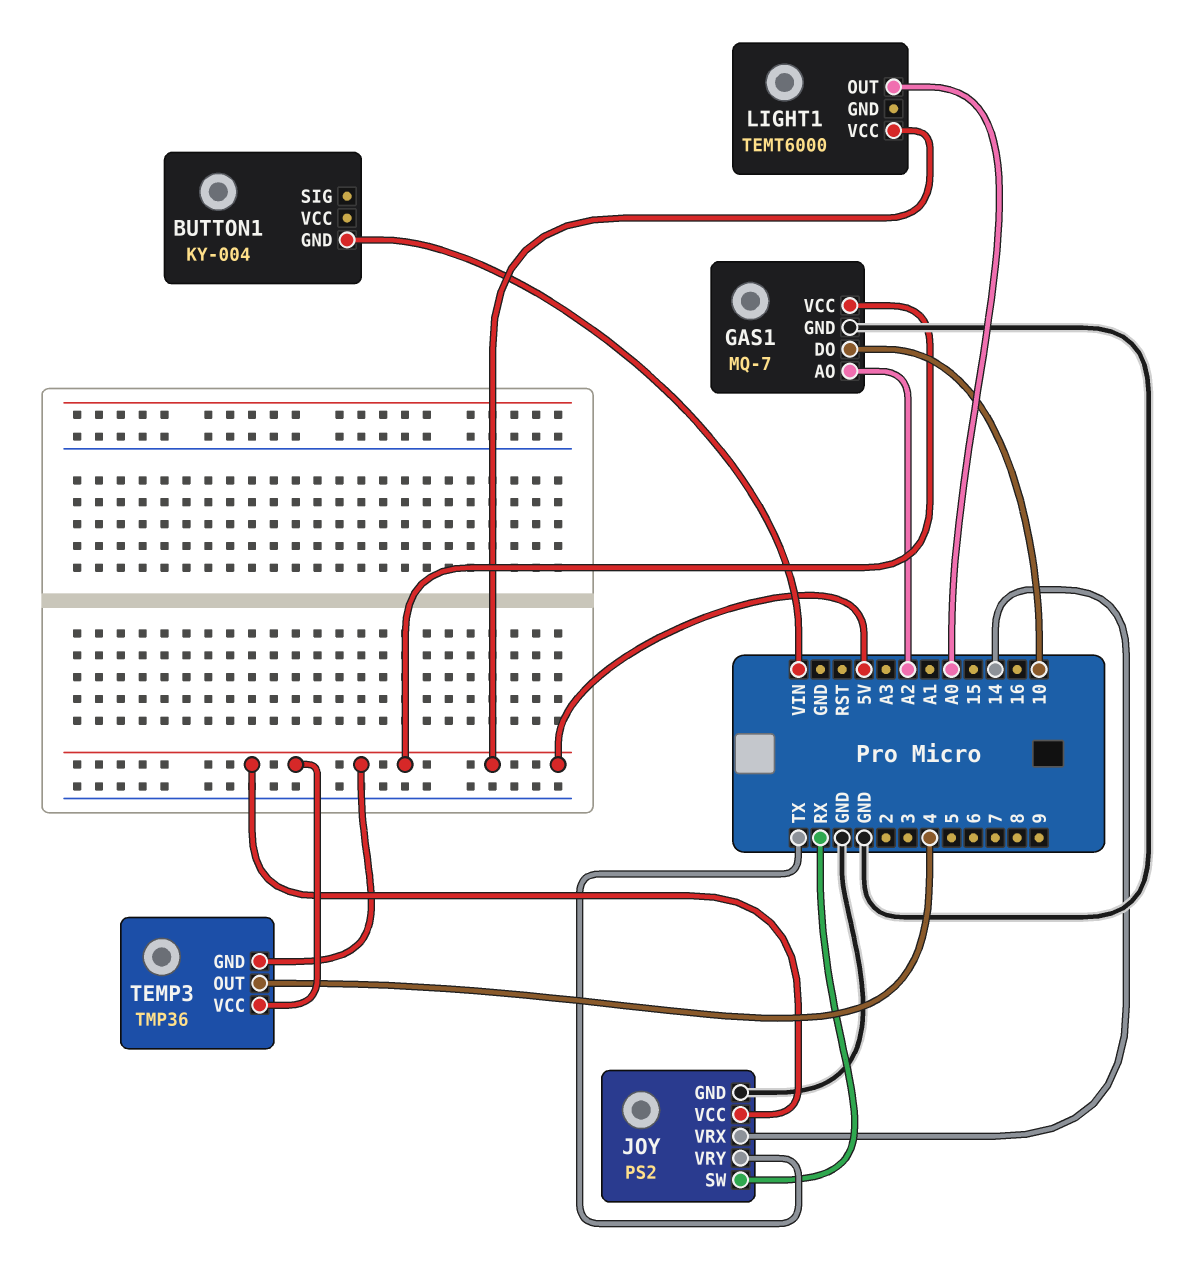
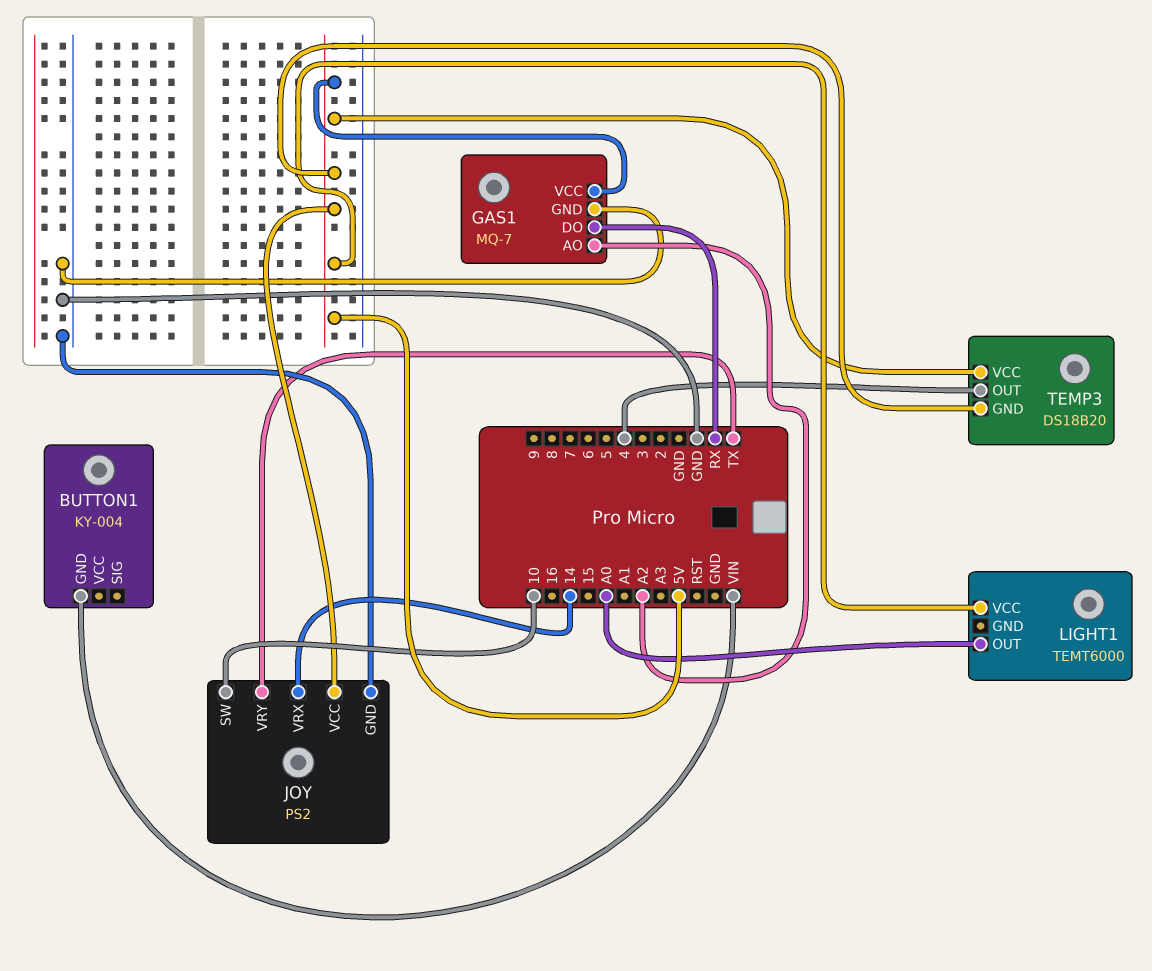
GAS1 pin DO: 10 -> RX
JOY pin SW: RX -> 10
TEMP3: TMP36 -> DS18B20

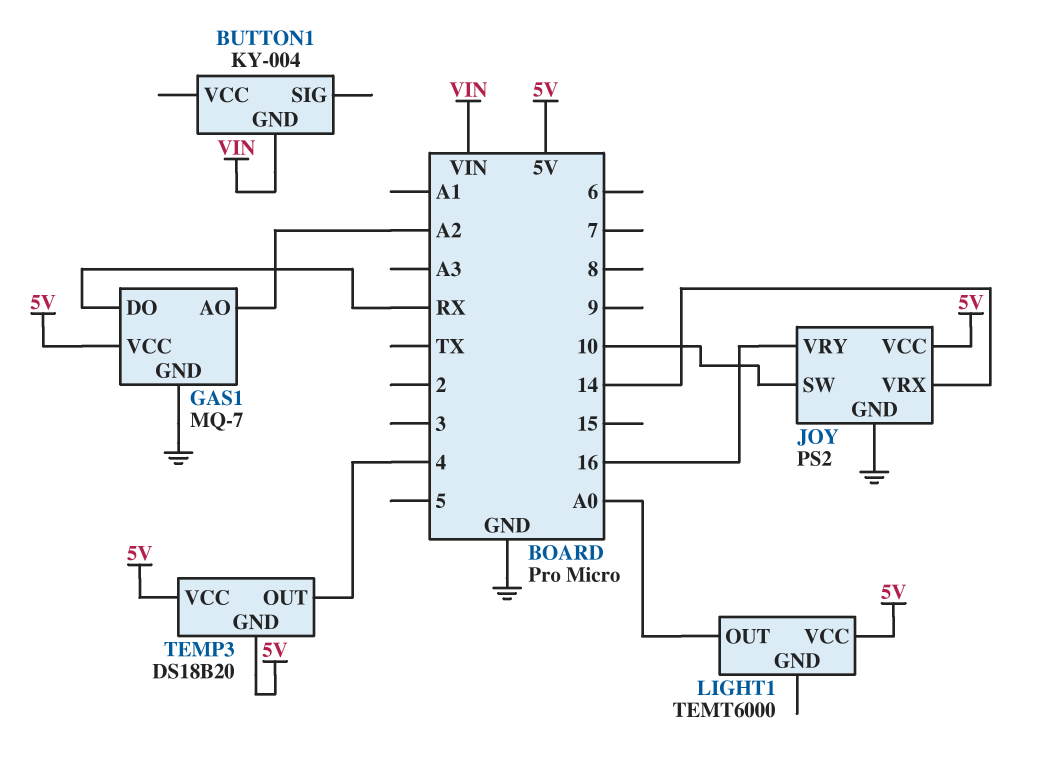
JOY pin VRY: TX -> 16

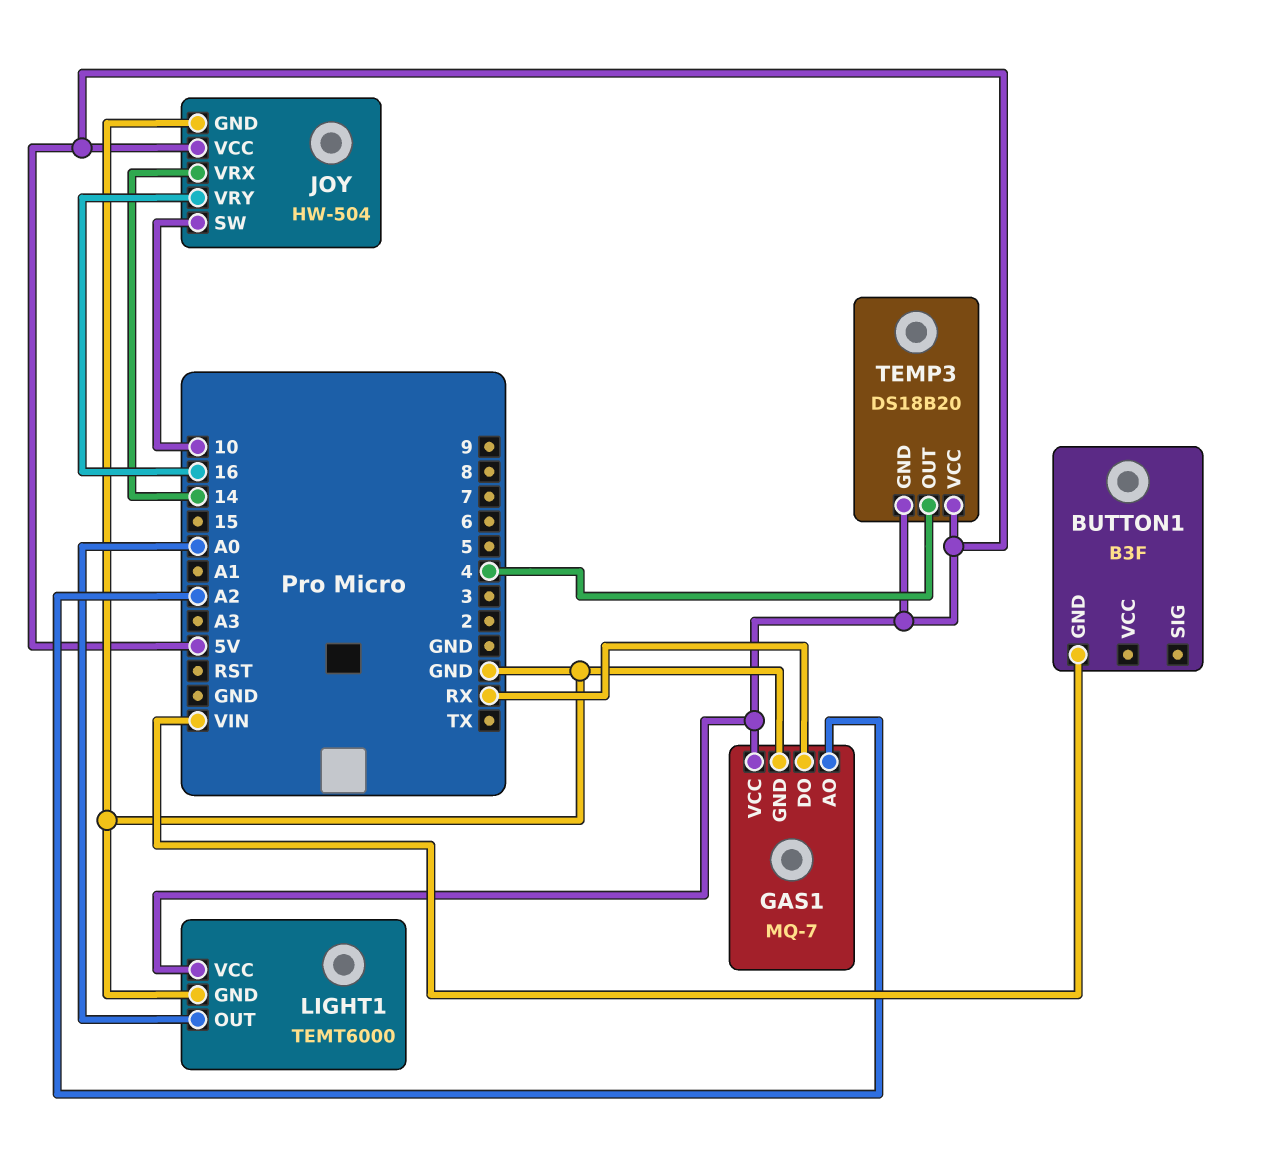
BUTTON1: KY-004 -> B3F
JOY: PS2 -> HW-504
LIGHT1 pin GND: none -> GND

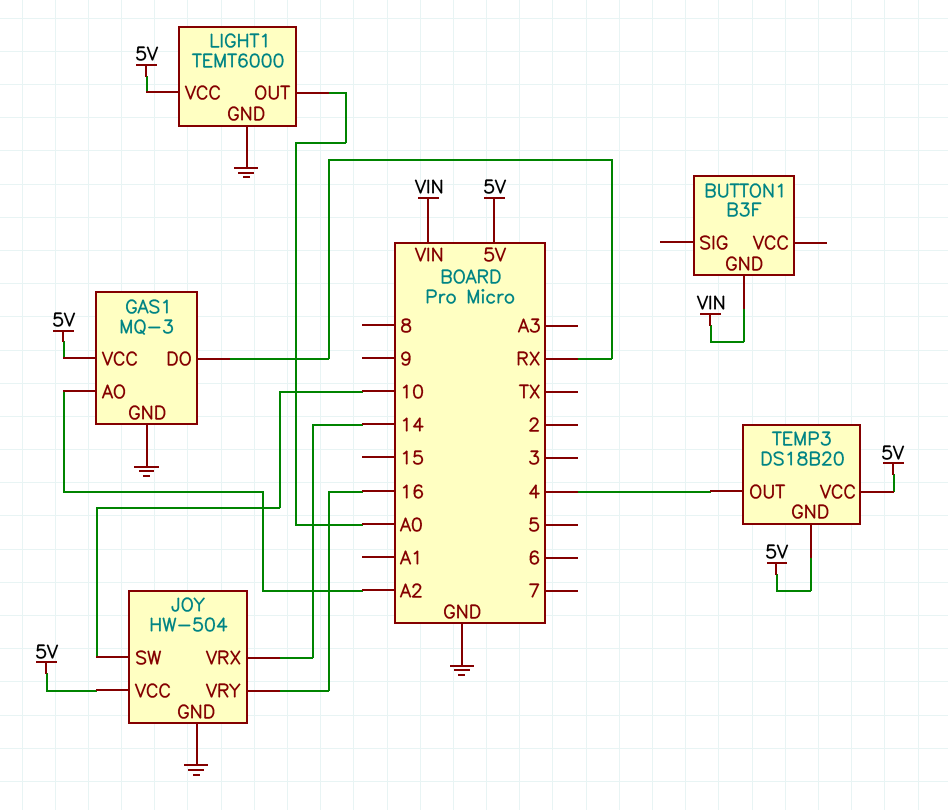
GAS1: MQ-7 -> MQ-3

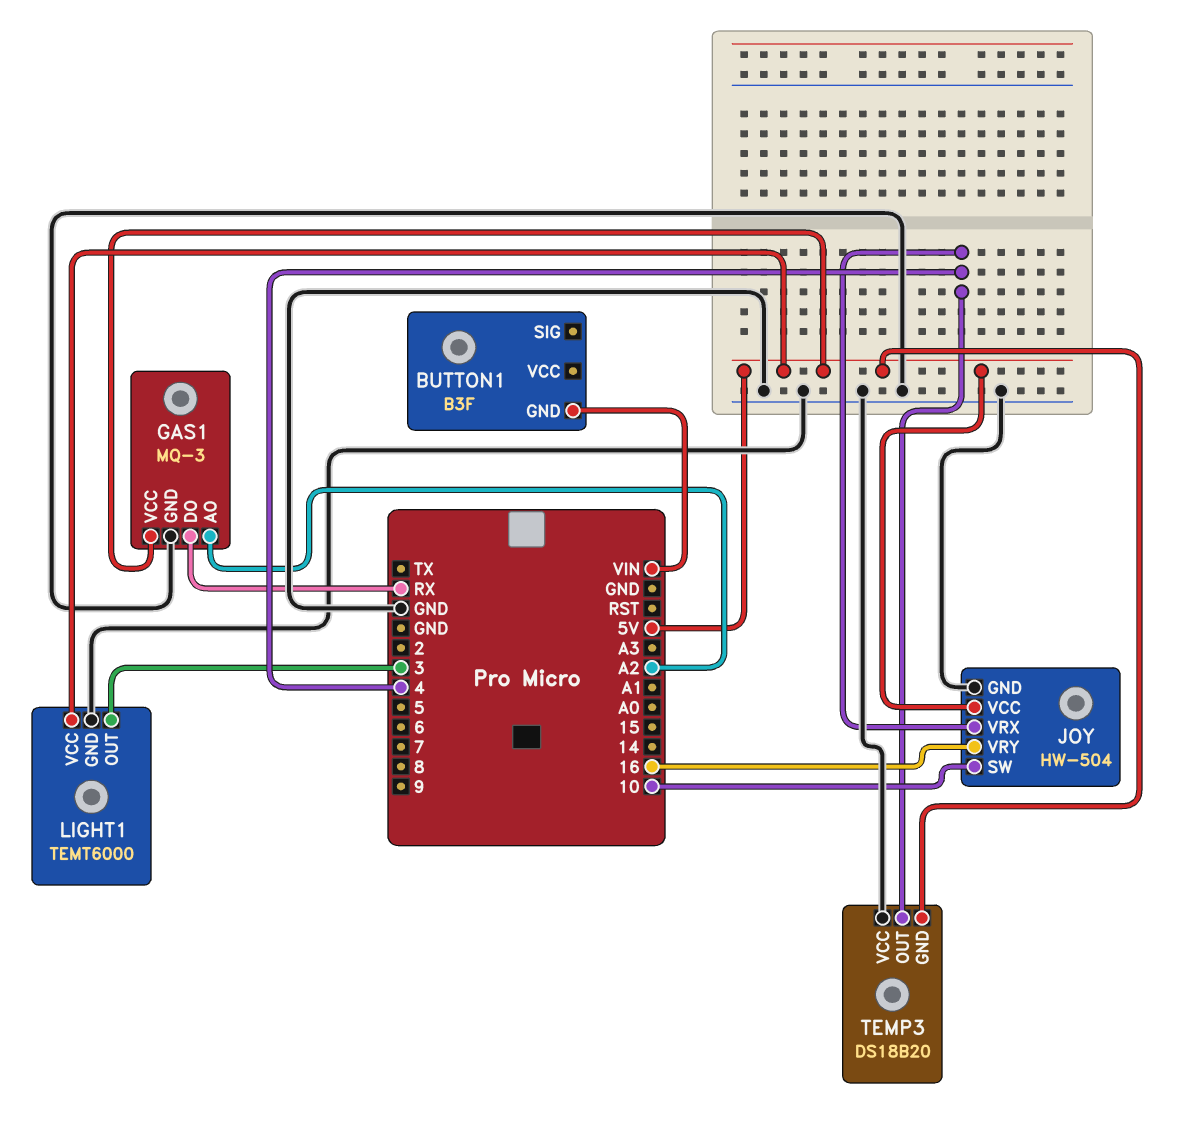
JOY pin VRX: 14 -> 4
LIGHT1 pin OUT: A0 -> 3
TEMP3 pin VCC: 5V -> GND

